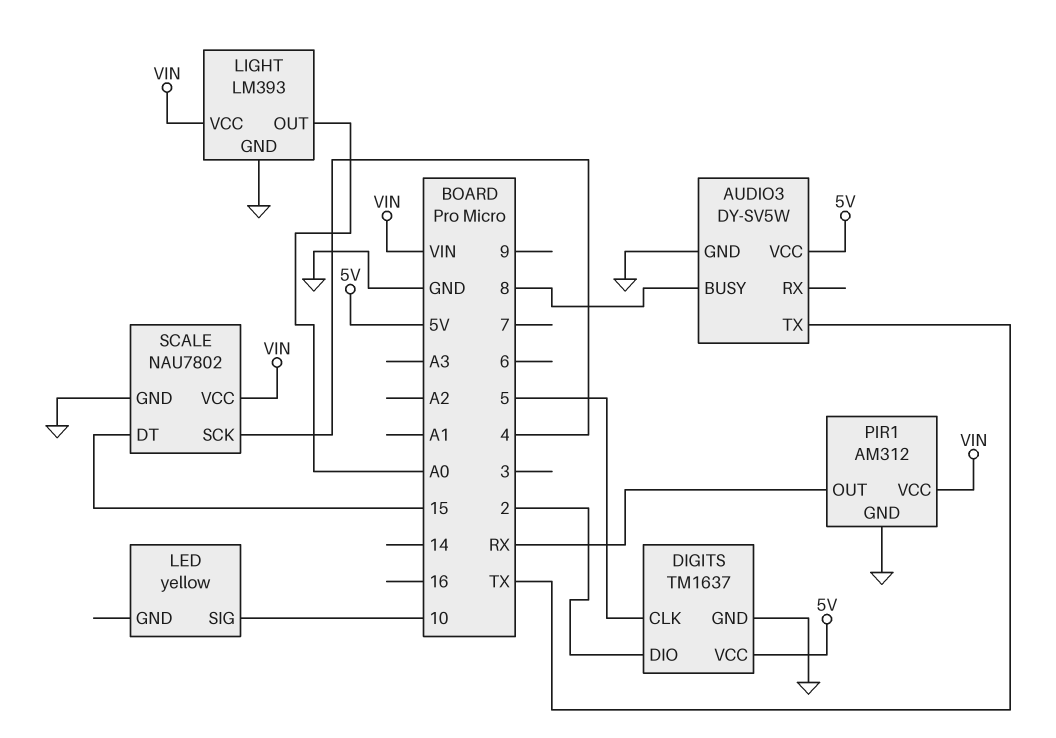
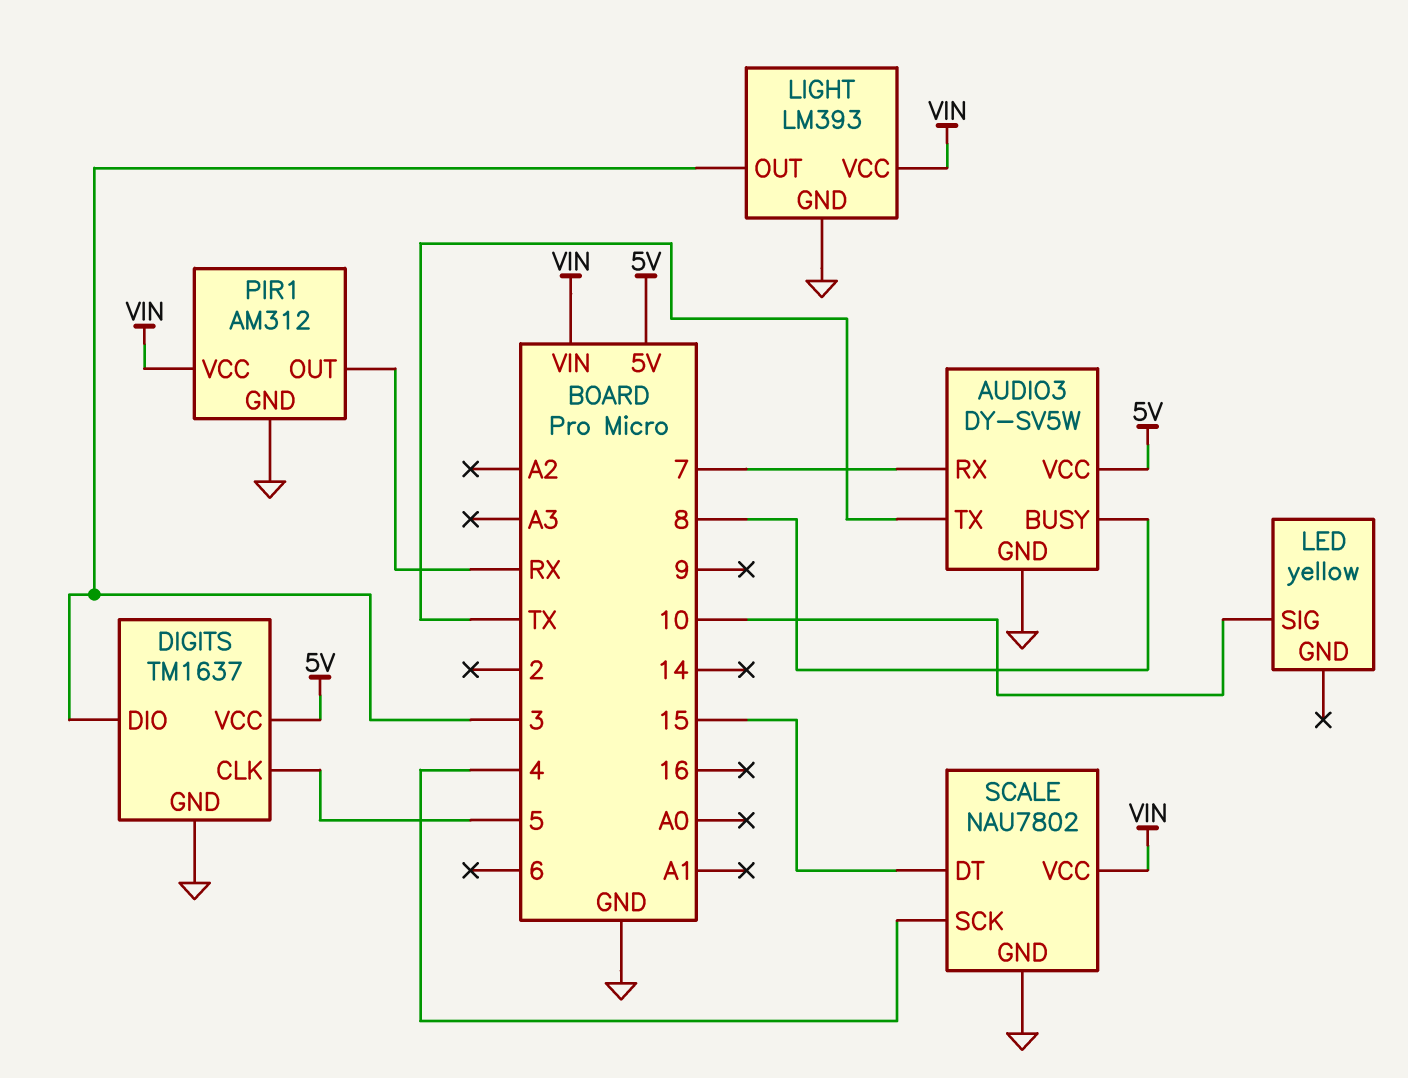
AUDIO3 pin RX: none -> 7
DIGITS pin DIO: 2 -> 3
LIGHT pin OUT: A0 -> 3

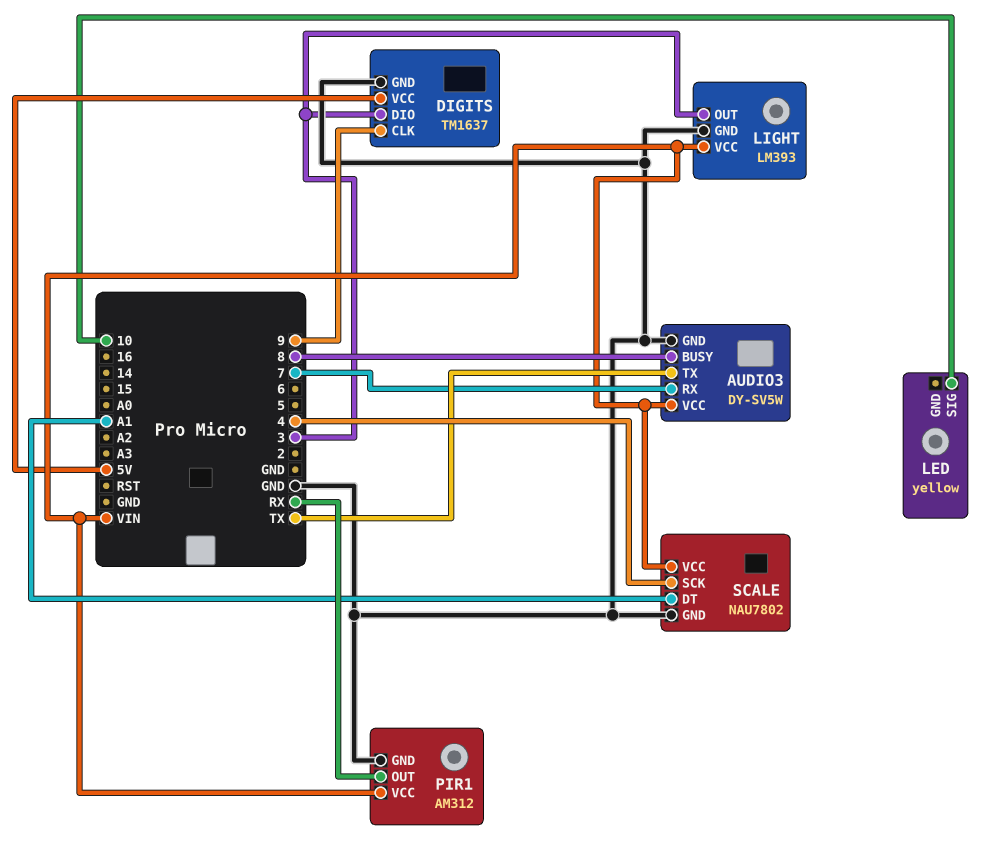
AUDIO3 pin VCC: 5V -> VIN
DIGITS pin CLK: 5 -> 9
SCALE pin DT: 15 -> A1

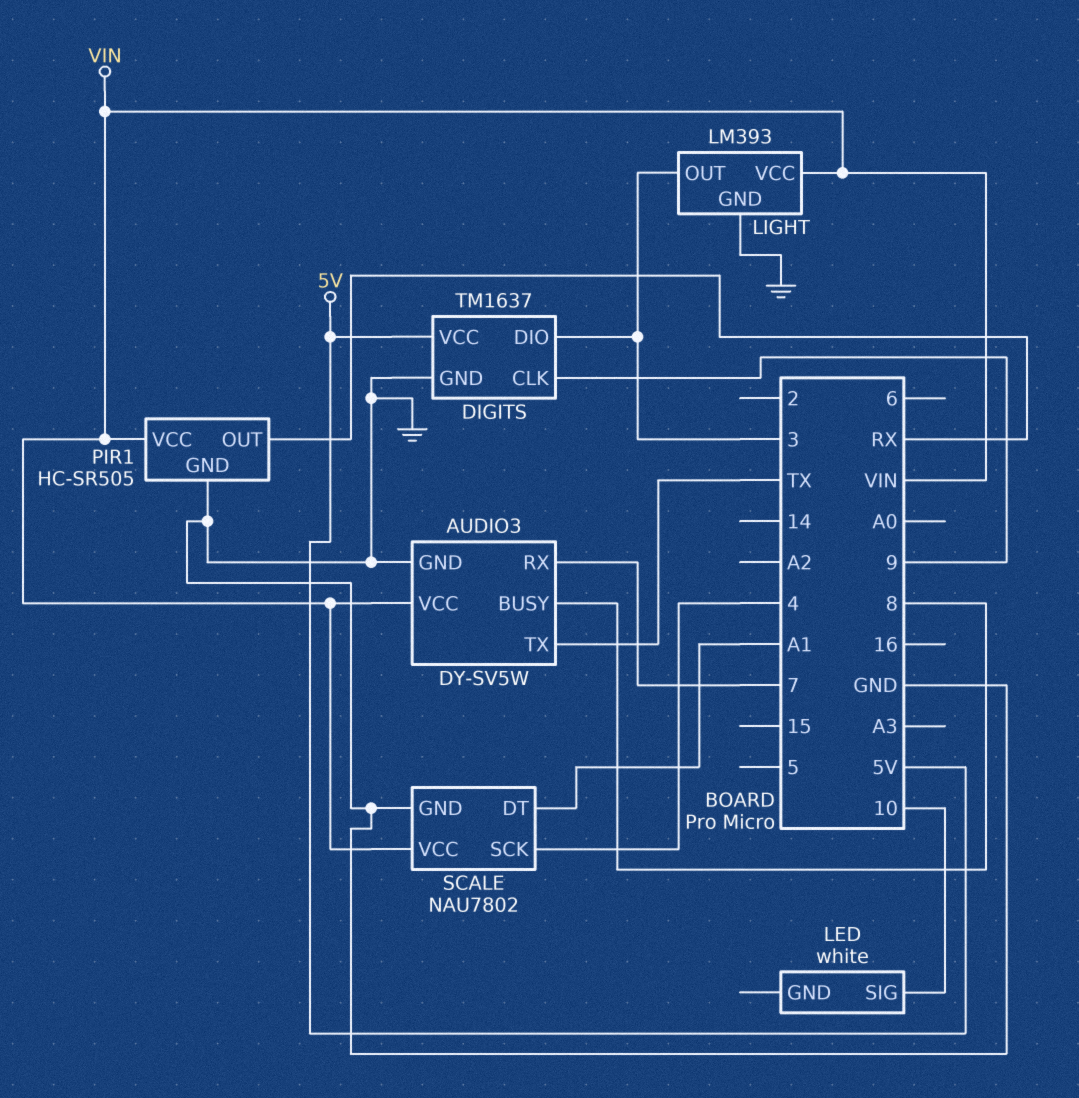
LED: yellow -> white
PIR1: AM312 -> HC-SR505

